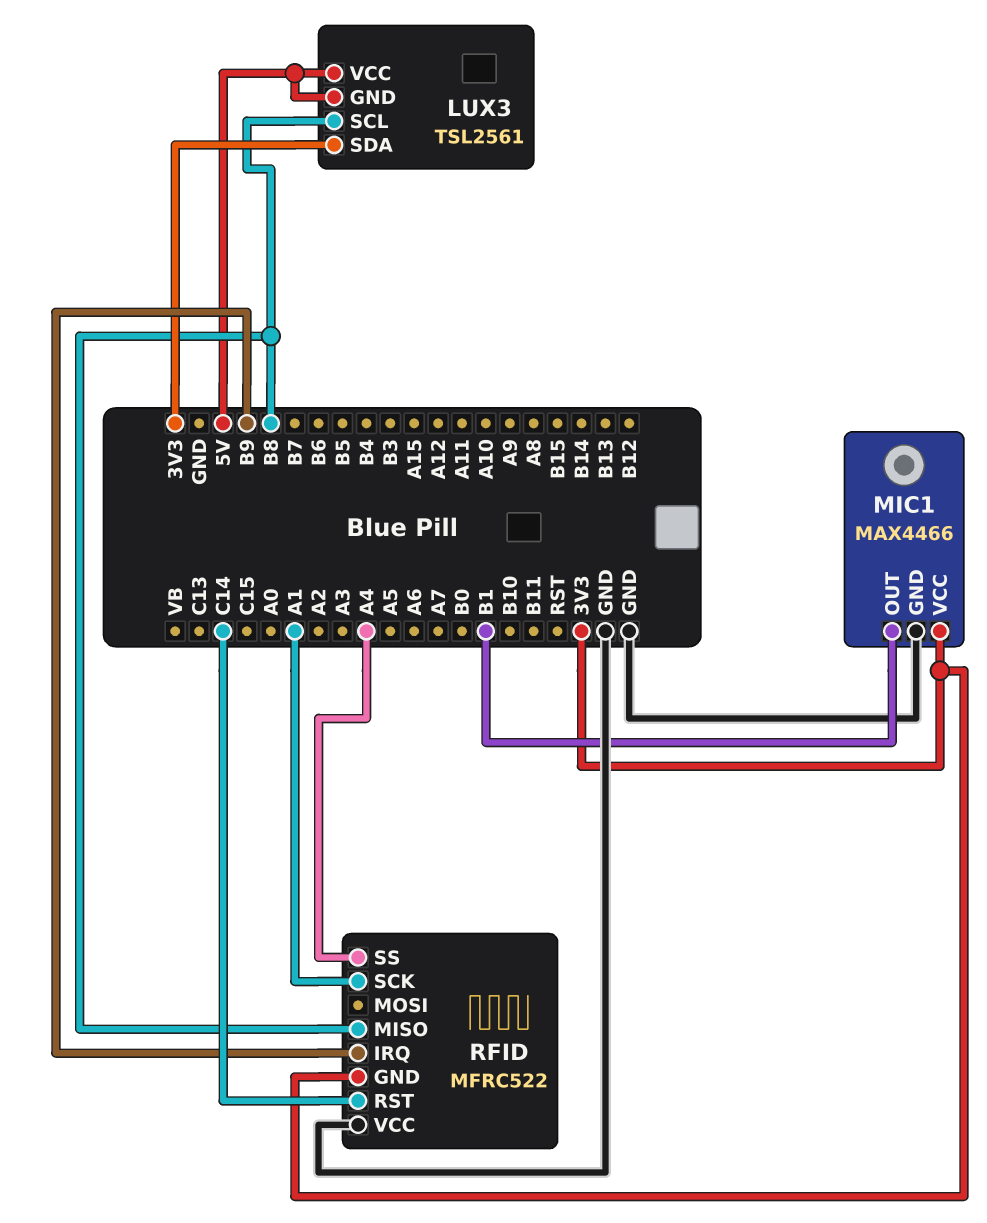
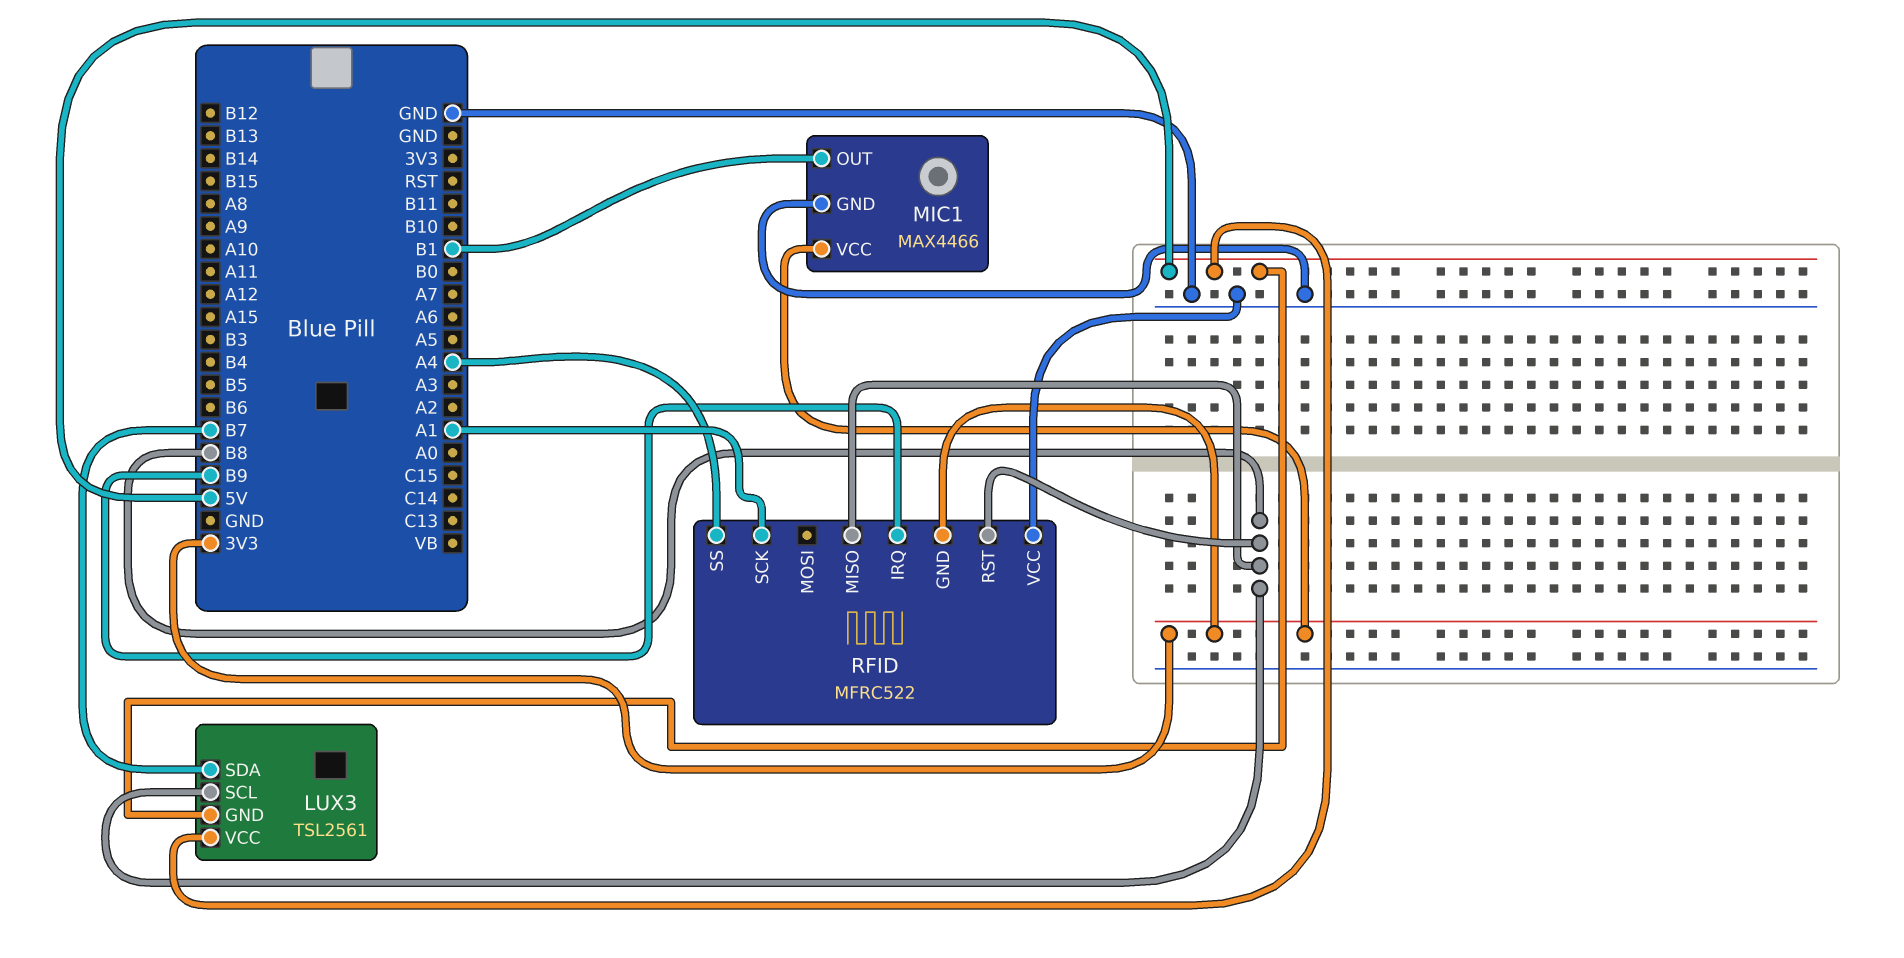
LUX3 pin SDA: 3V3 -> B7
RFID pin RST: C14 -> B8

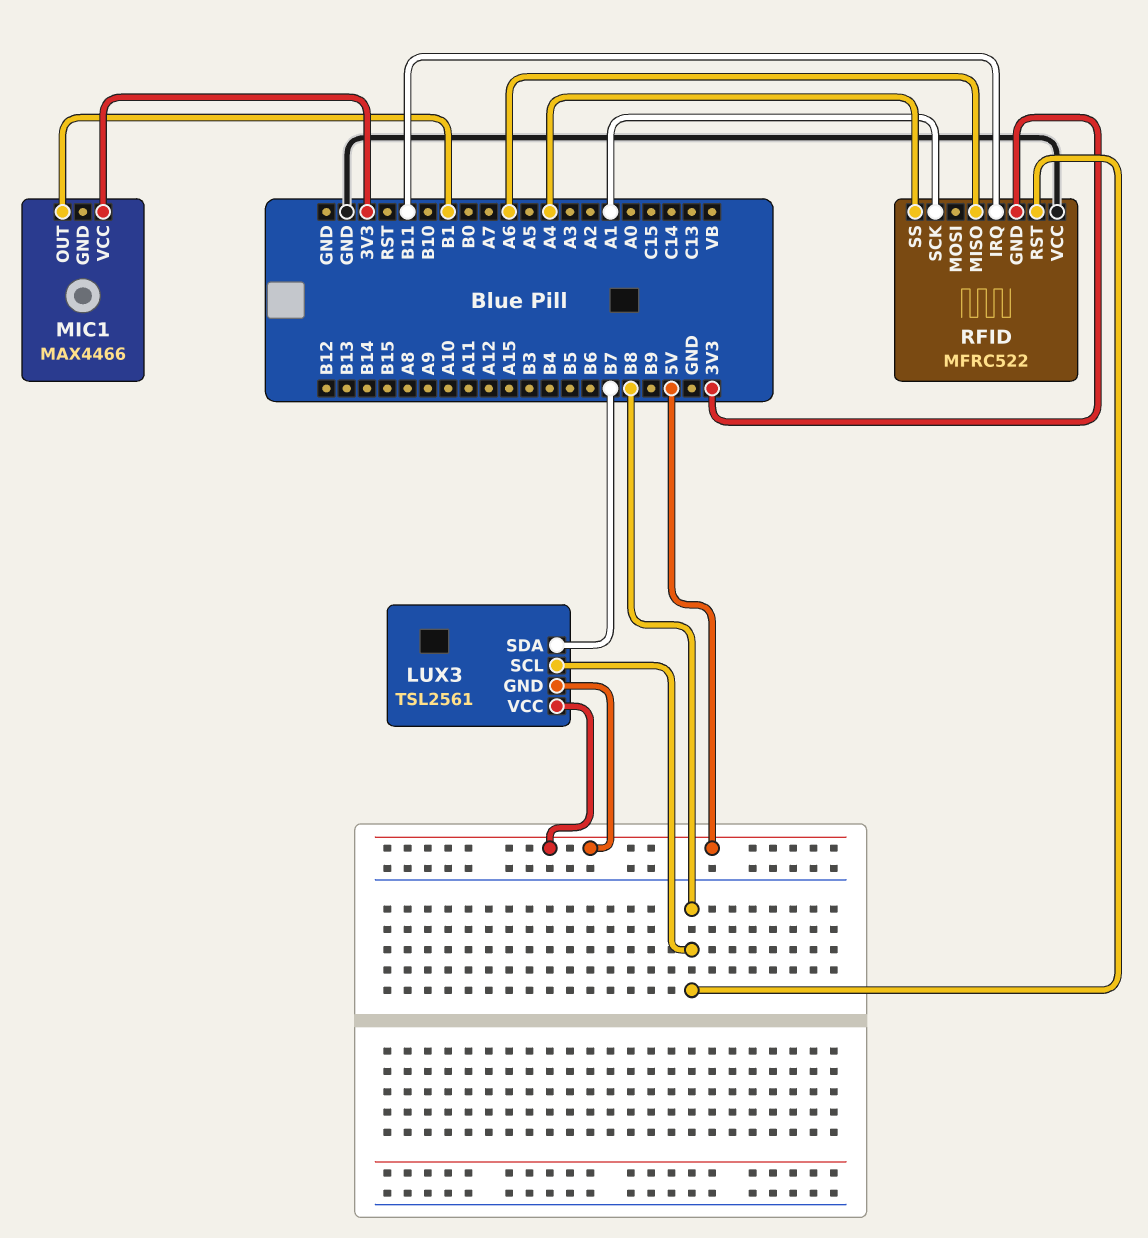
MIC1 pin GND: GND -> none
RFID pin IRQ: B9 -> B11
RFID pin MISO: B8 -> A6

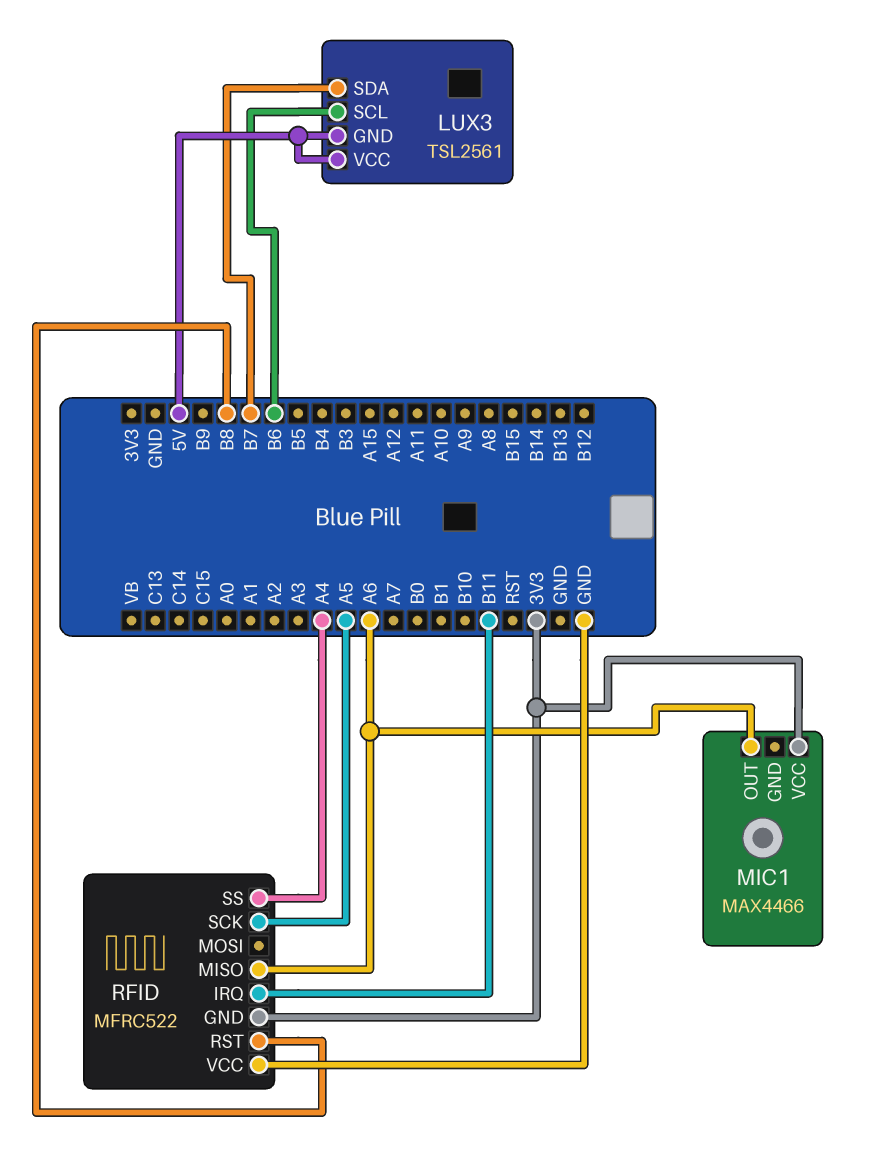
LUX3 pin SCL: B8 -> B6
MIC1 pin OUT: B1 -> A6
RFID pin SCK: A1 -> A5

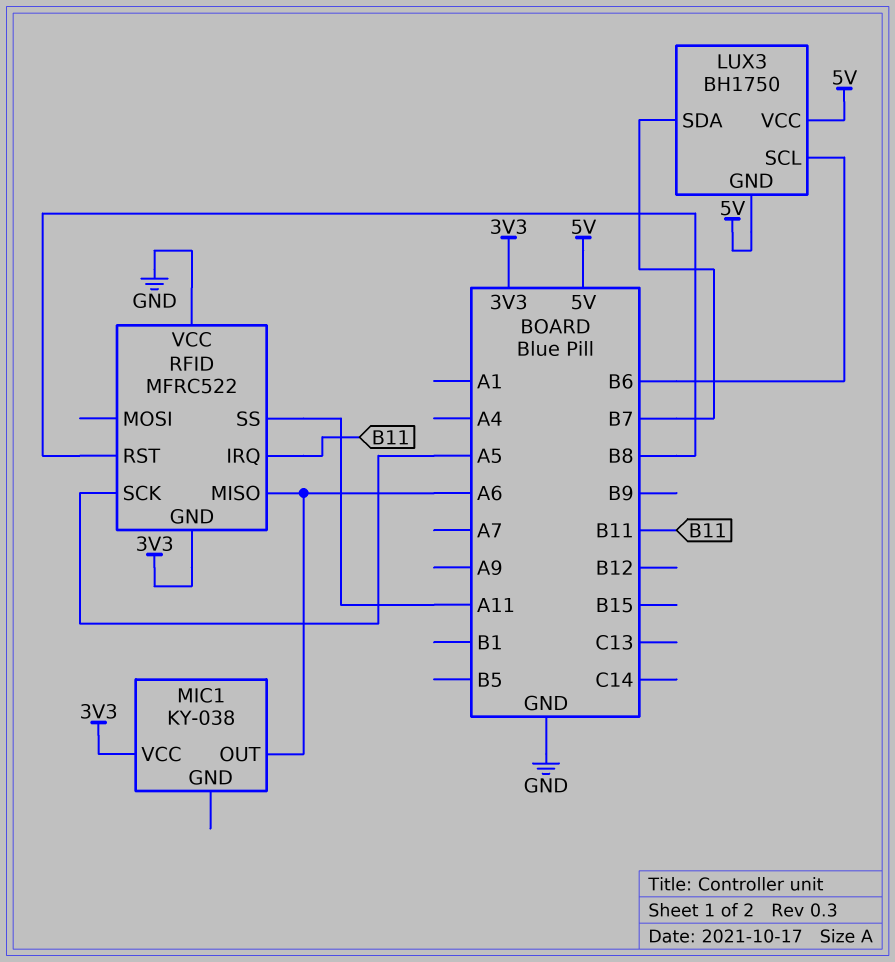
LUX3: TSL2561 -> BH1750
MIC1: MAX4466 -> KY-038
RFID pin SS: A4 -> A11

